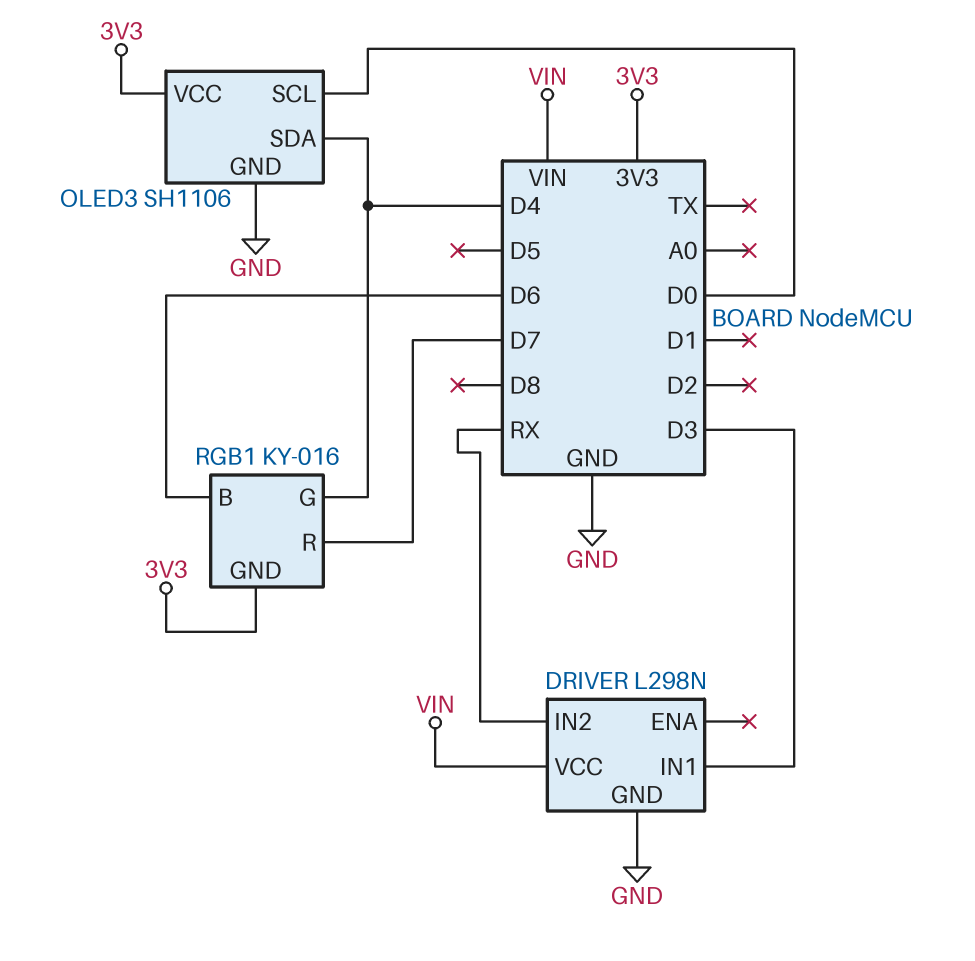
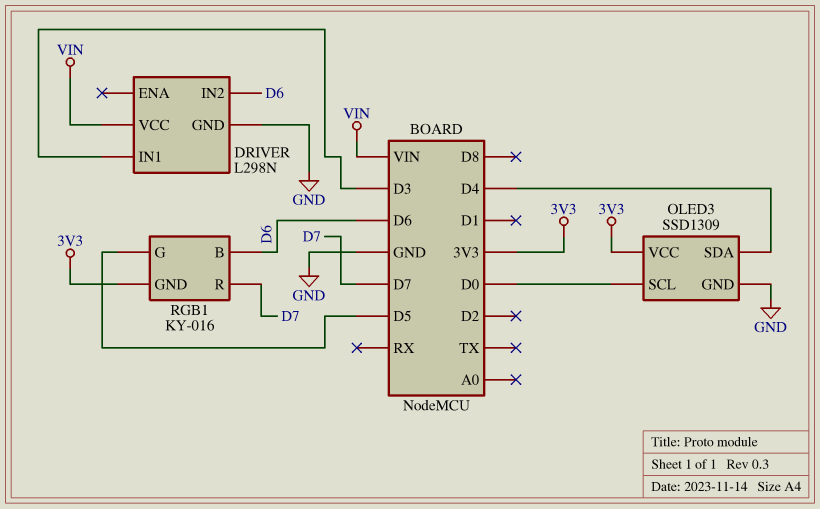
DRIVER pin IN2: RX -> D6
OLED3: SH1106 -> SSD1309
RGB1 pin G: D4 -> D5

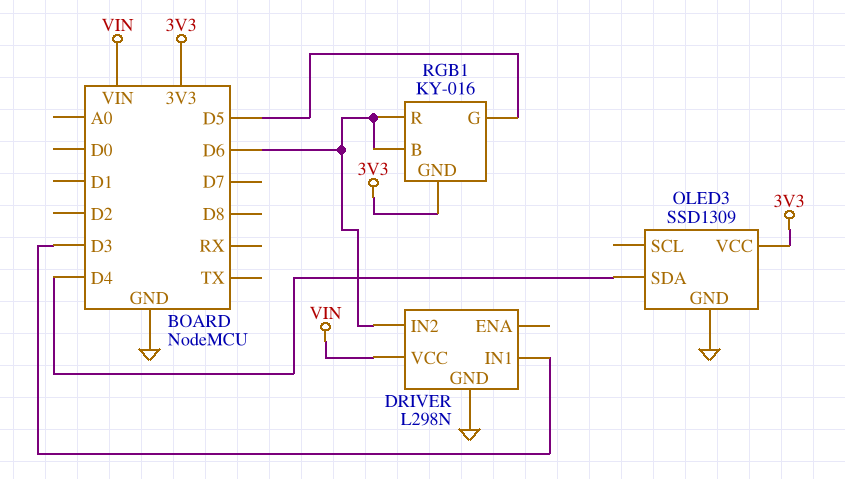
OLED3 pin SCL: D0 -> none
RGB1 pin R: D7 -> D6

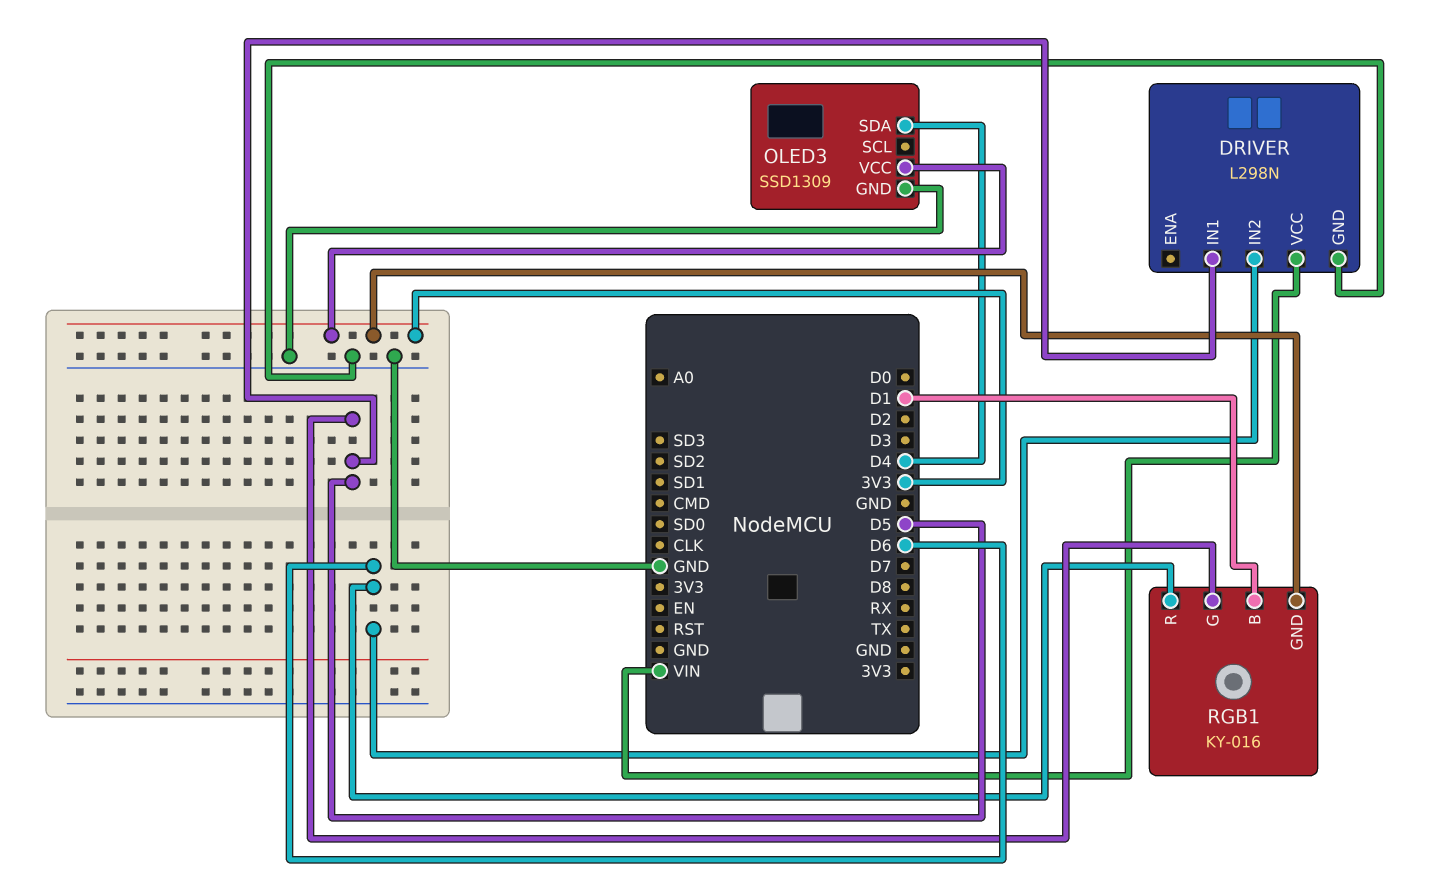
DRIVER pin IN1: D3 -> D5
RGB1 pin B: D6 -> D1

